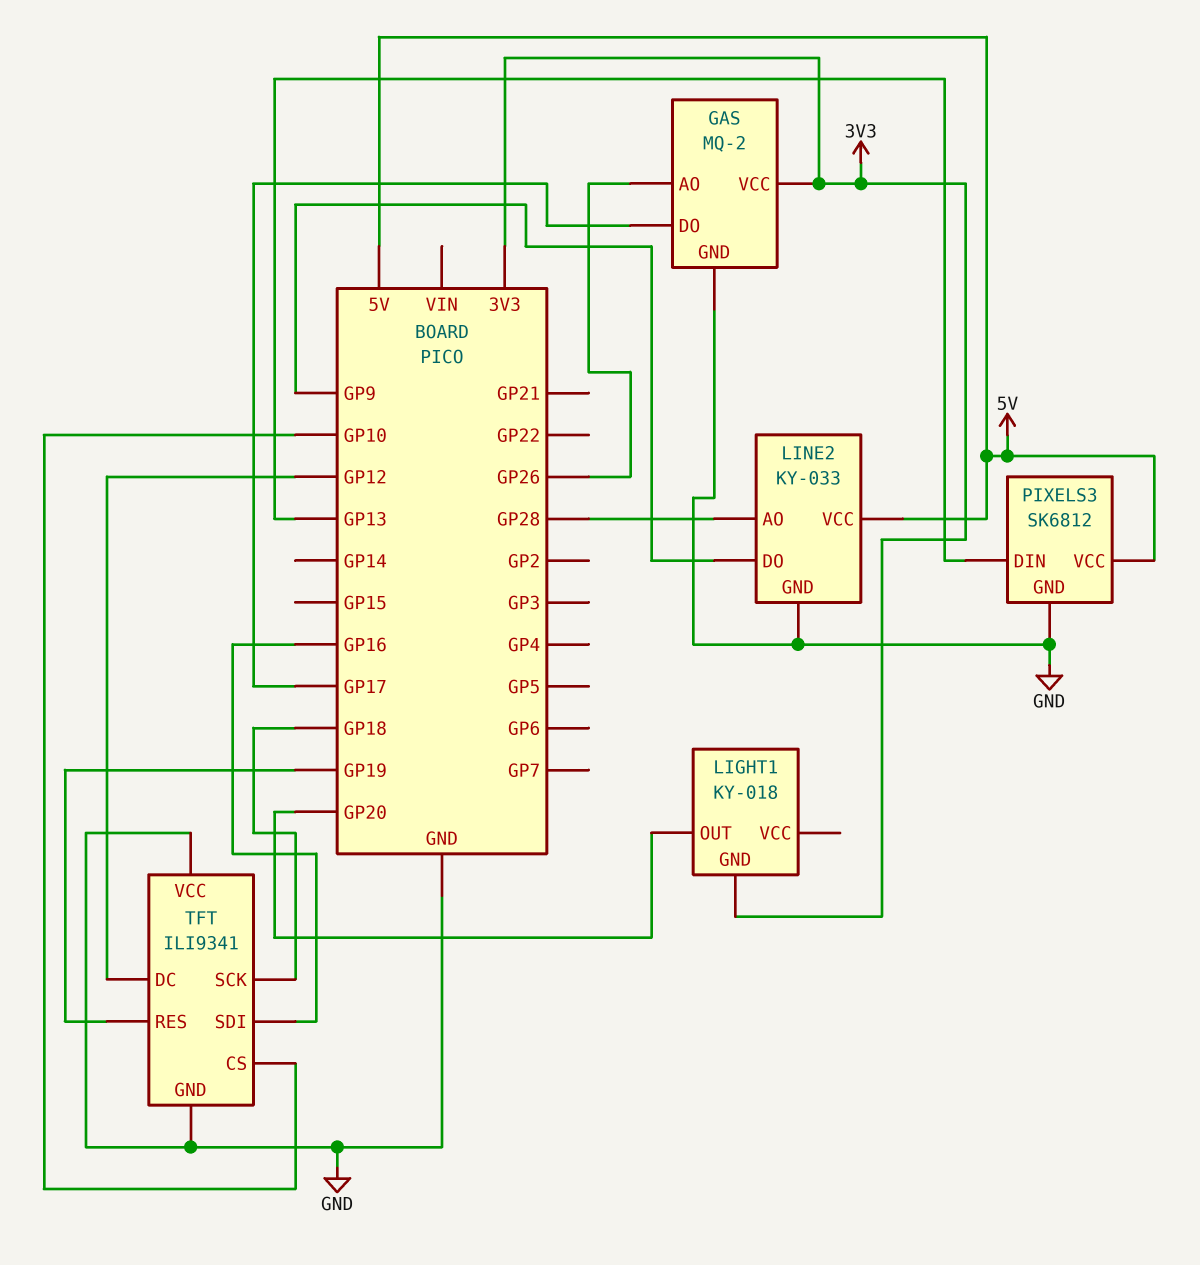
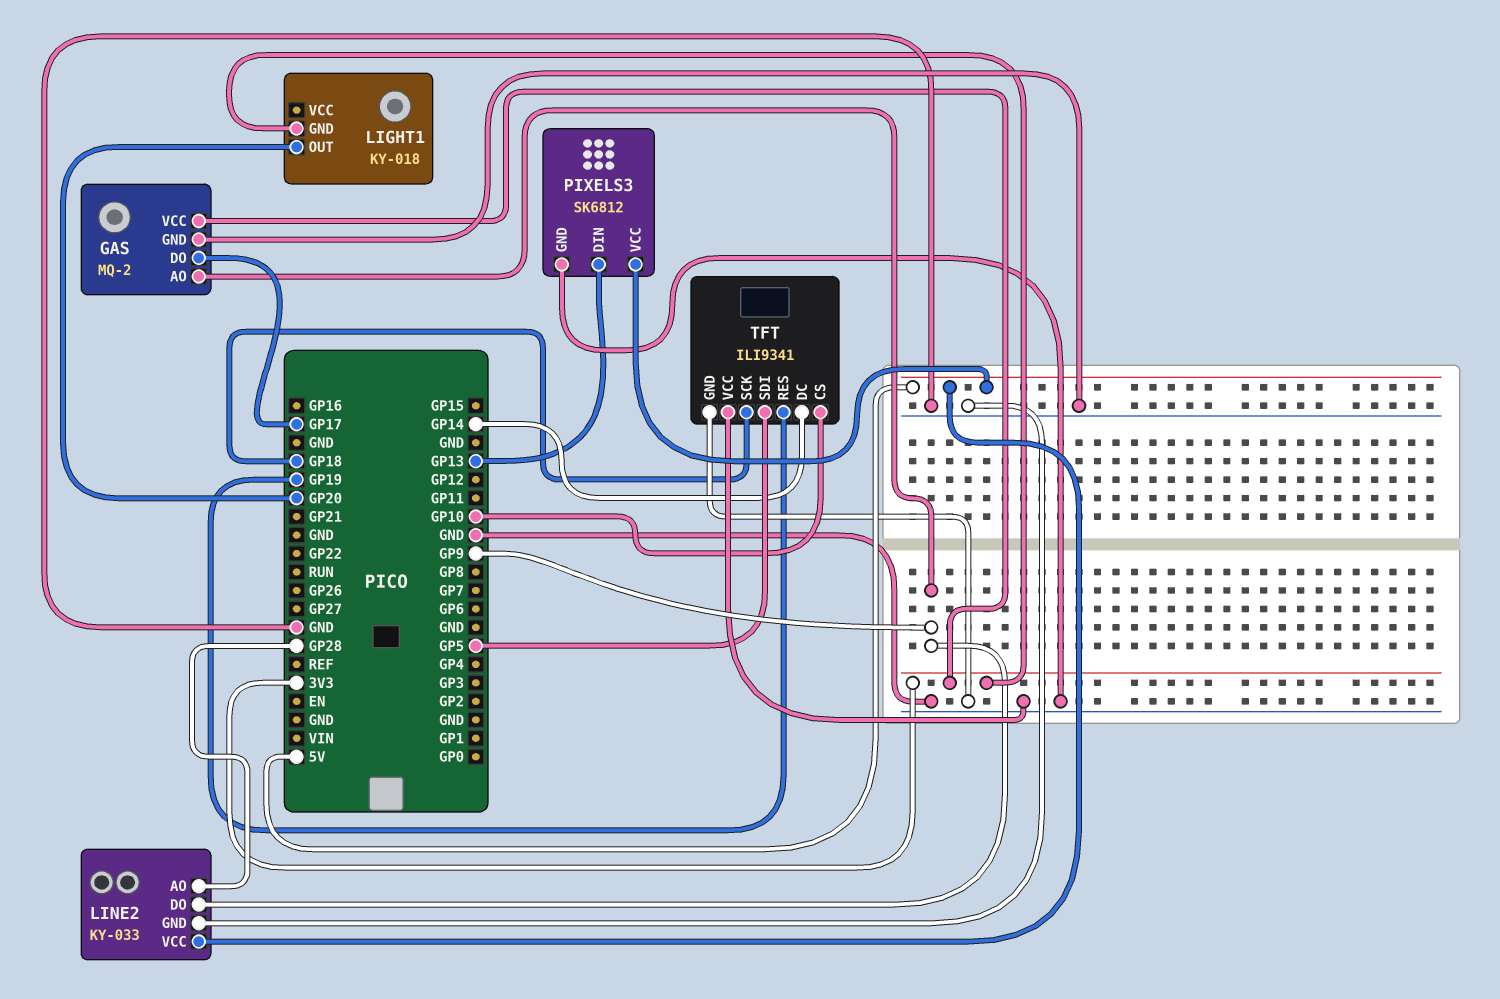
GAS pin AO: GP26 -> GP9
TFT pin DC: GP12 -> GP14
TFT pin SDI: GP16 -> GP5

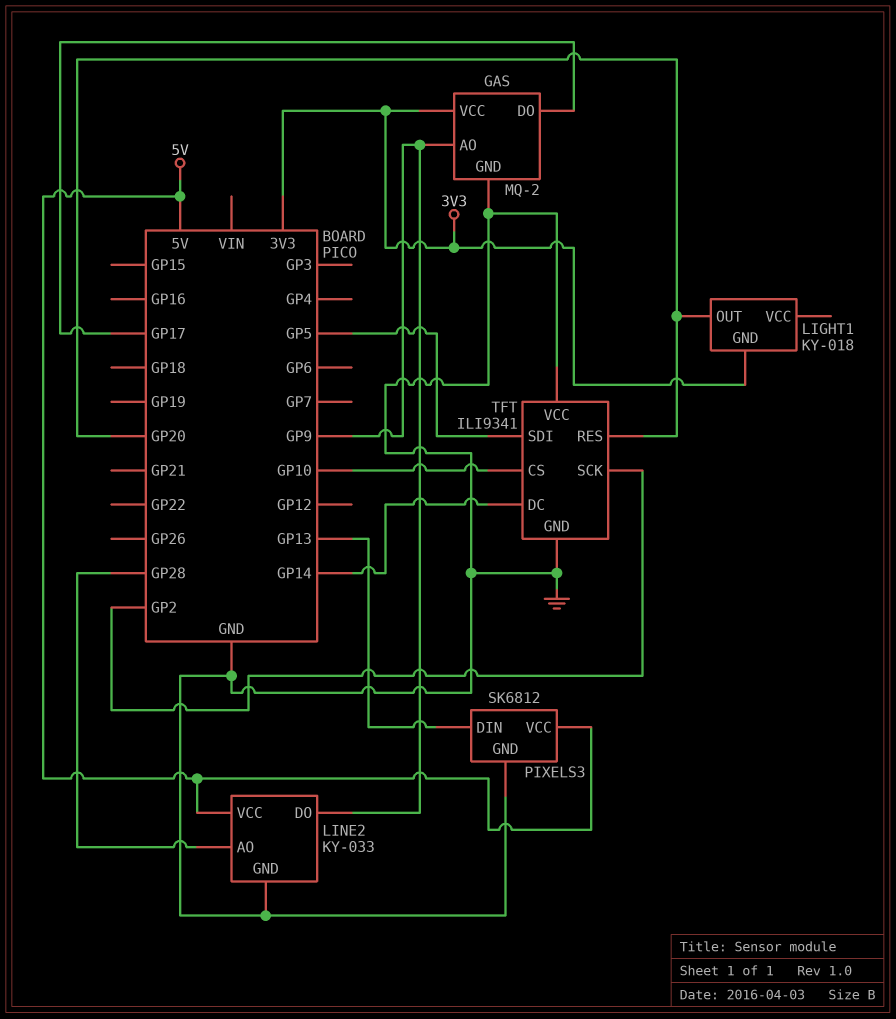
TFT pin RES: GP19 -> GP20
TFT pin SCK: GP18 -> GP2

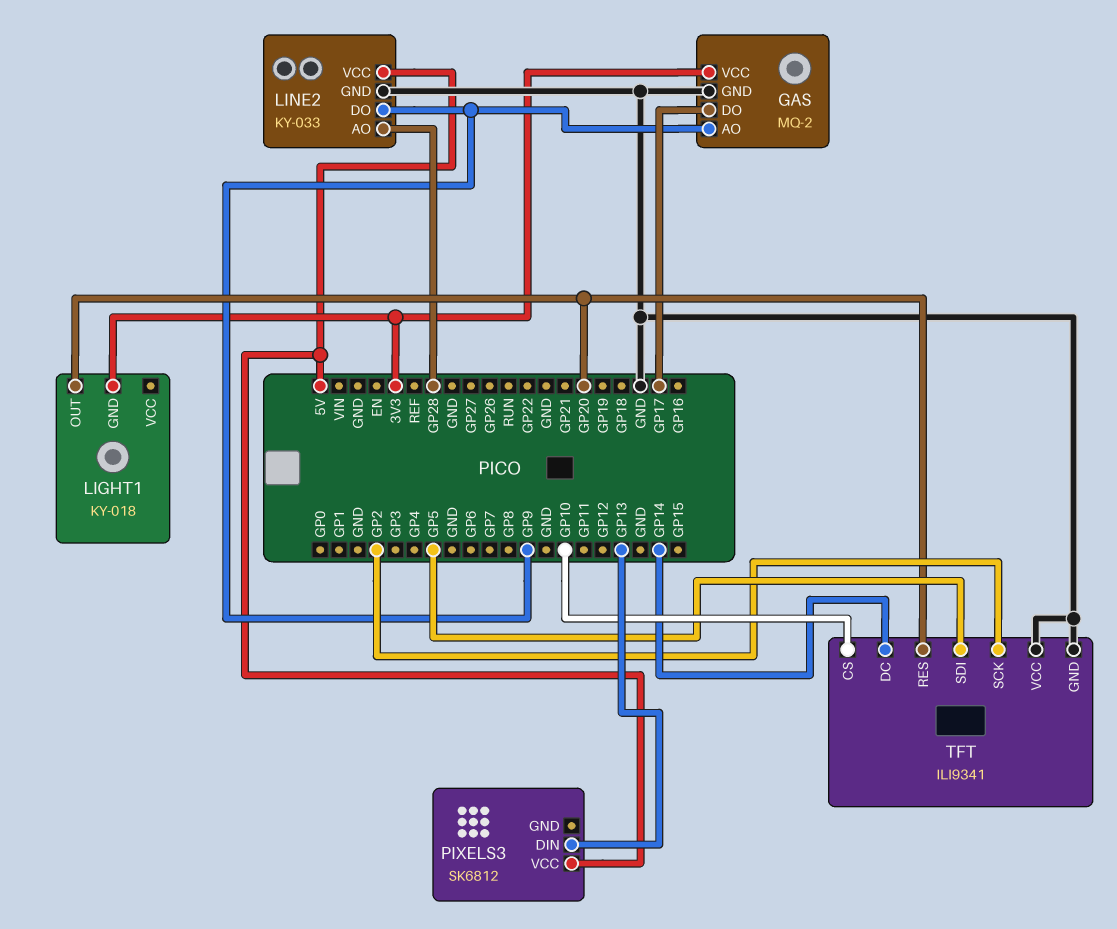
PIXELS3 pin GND: GND -> none

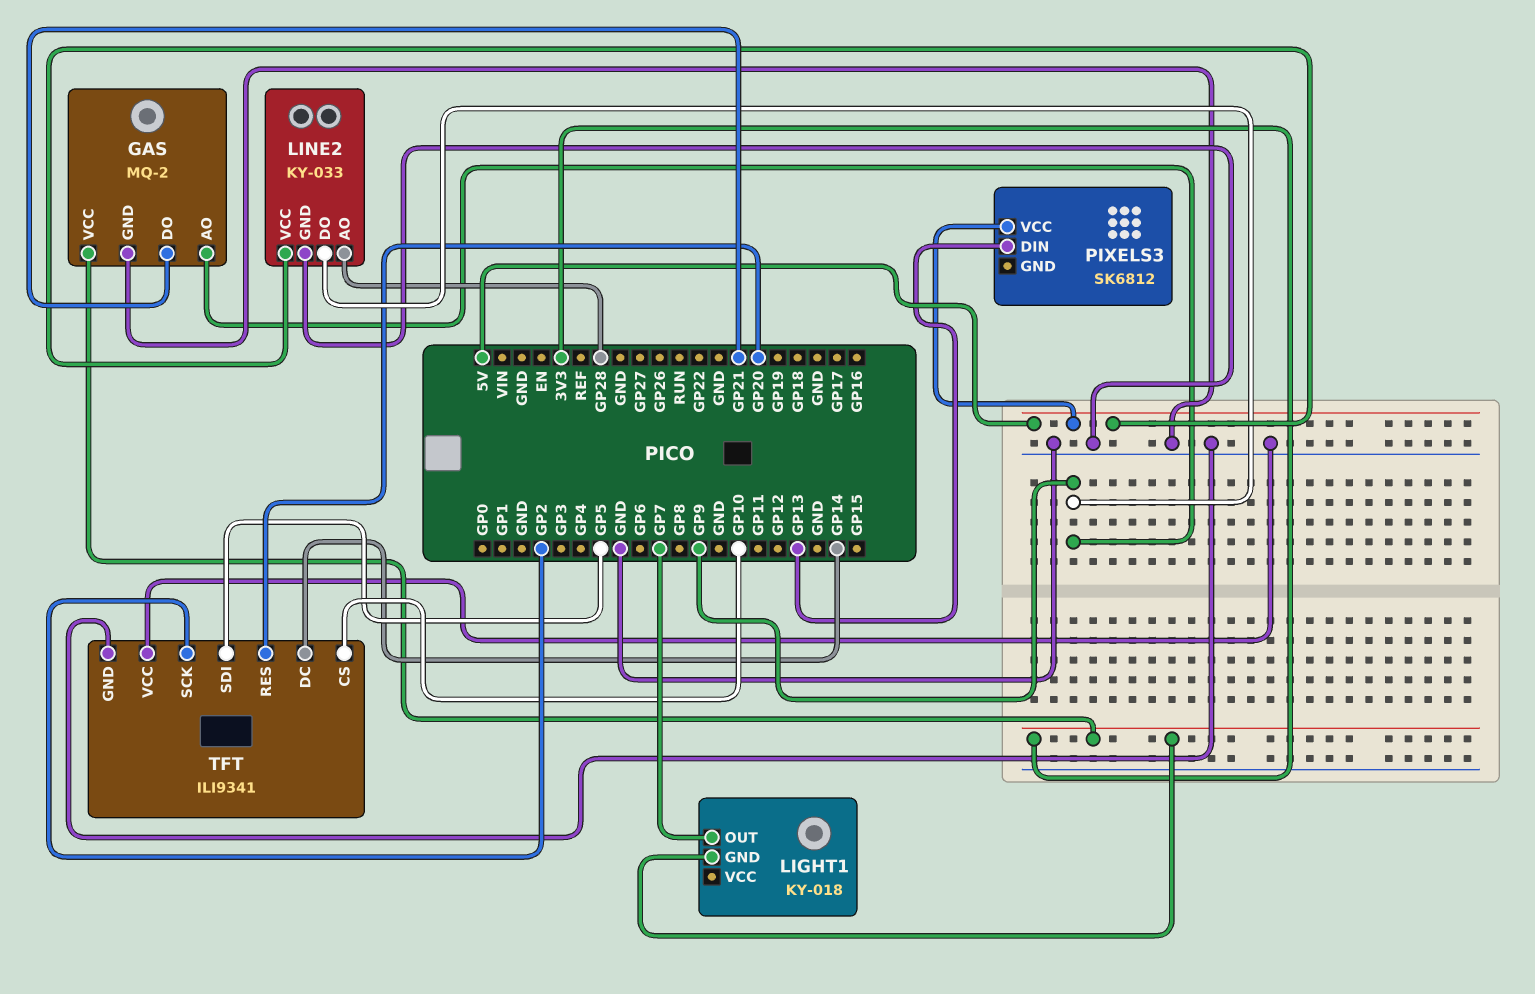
GAS pin DO: GP17 -> GP21
LIGHT1 pin OUT: GP20 -> GP7

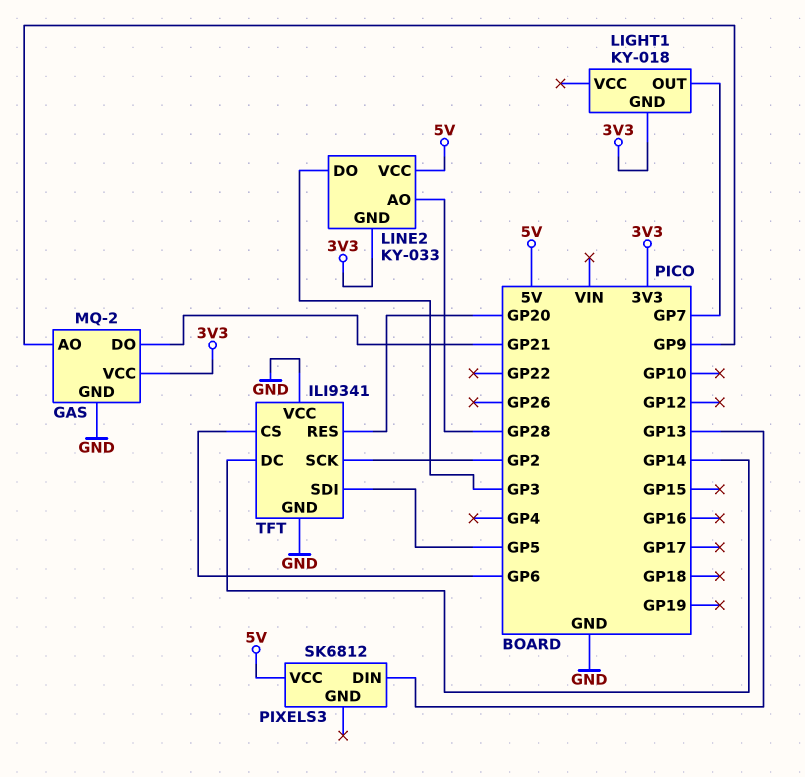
LINE2 pin DO: GP9 -> GP3
LINE2 pin GND: GND -> 3V3
TFT pin CS: GP10 -> GP6

